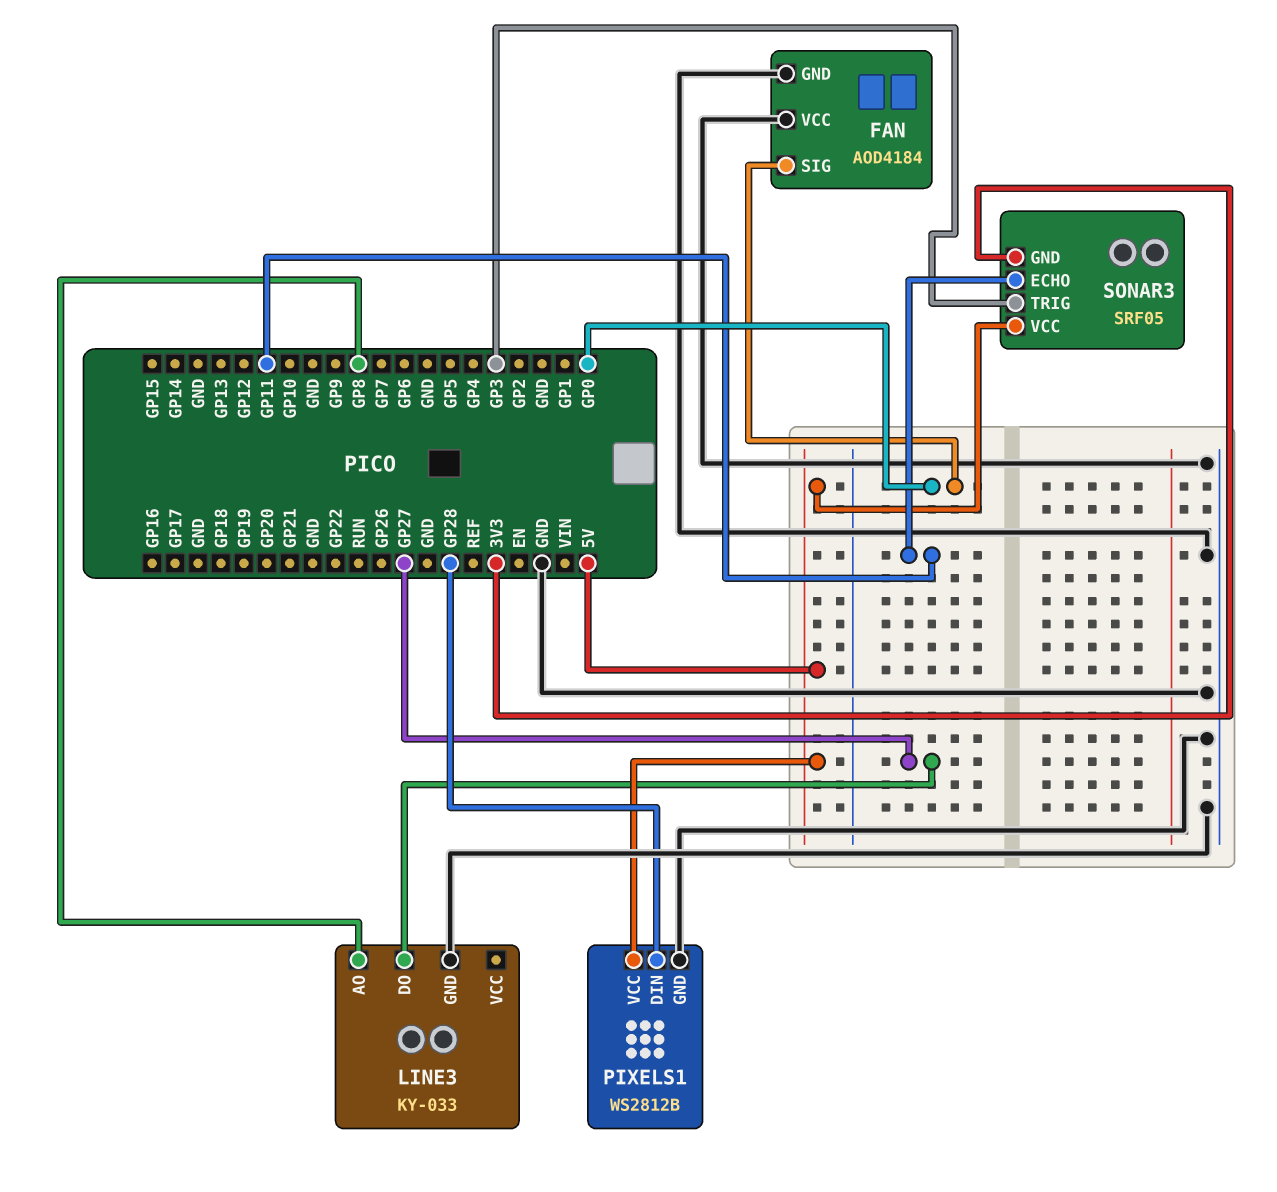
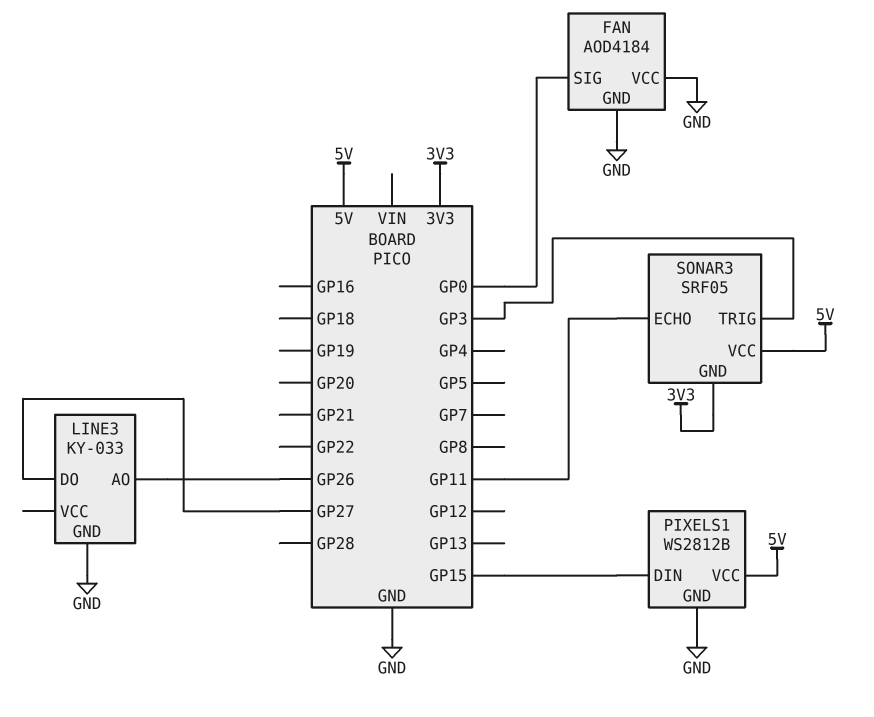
LINE3 pin AO: GP8 -> GP26
PIXELS1 pin DIN: GP28 -> GP15

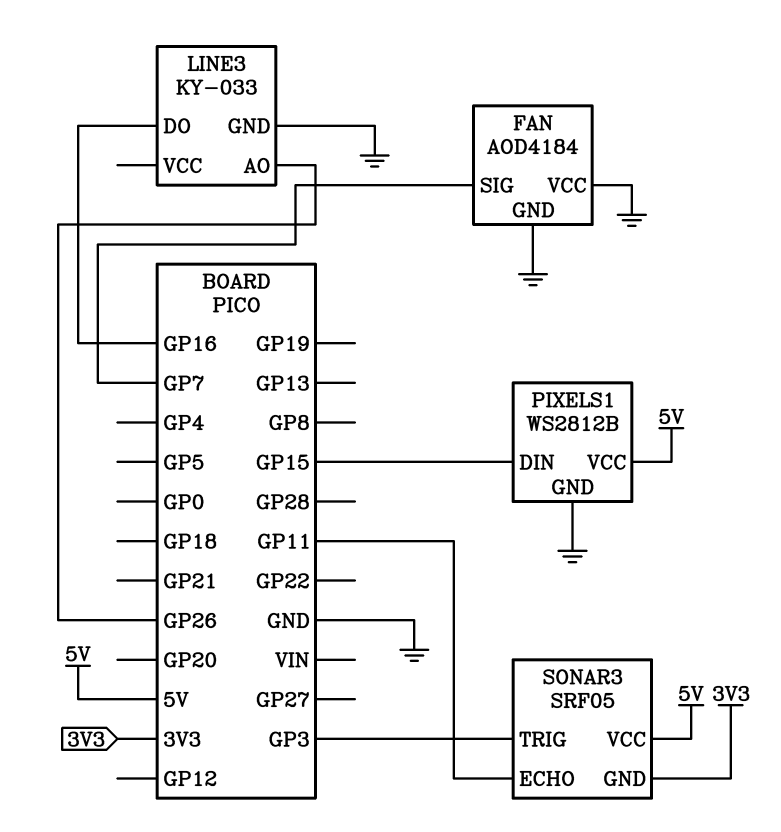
FAN pin SIG: GP0 -> GP7
LINE3 pin DO: GP27 -> GP16

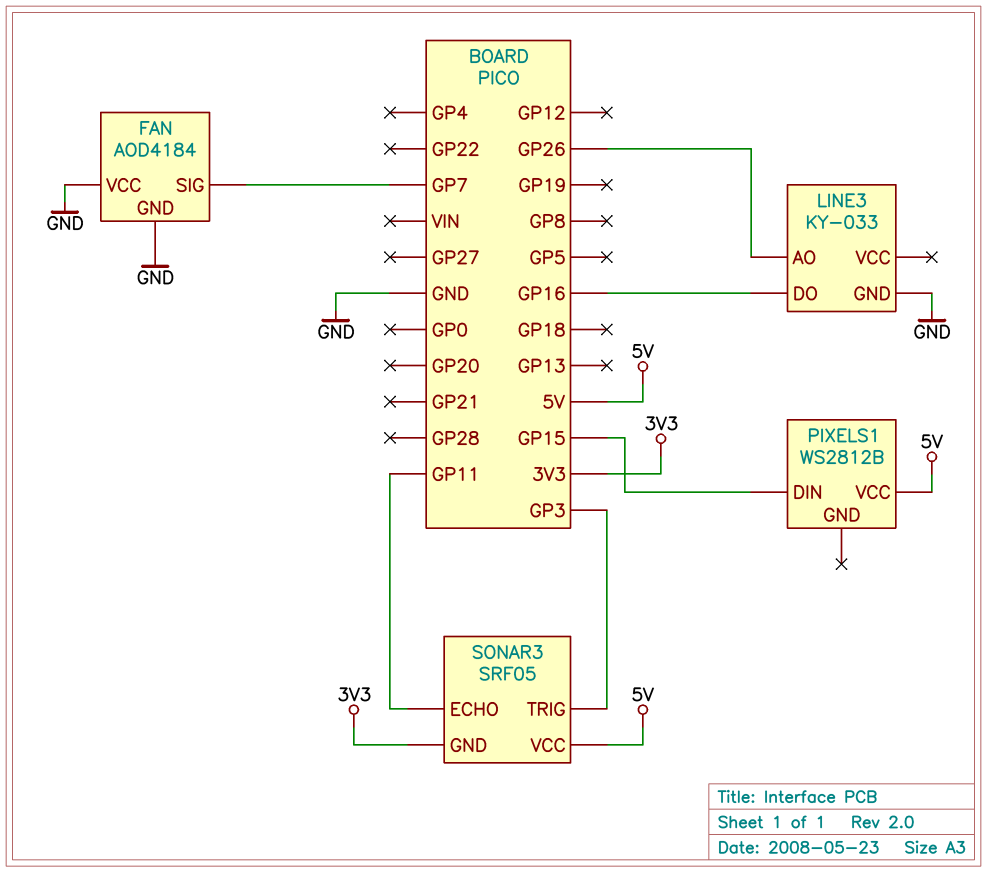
PIXELS1 pin GND: GND -> none

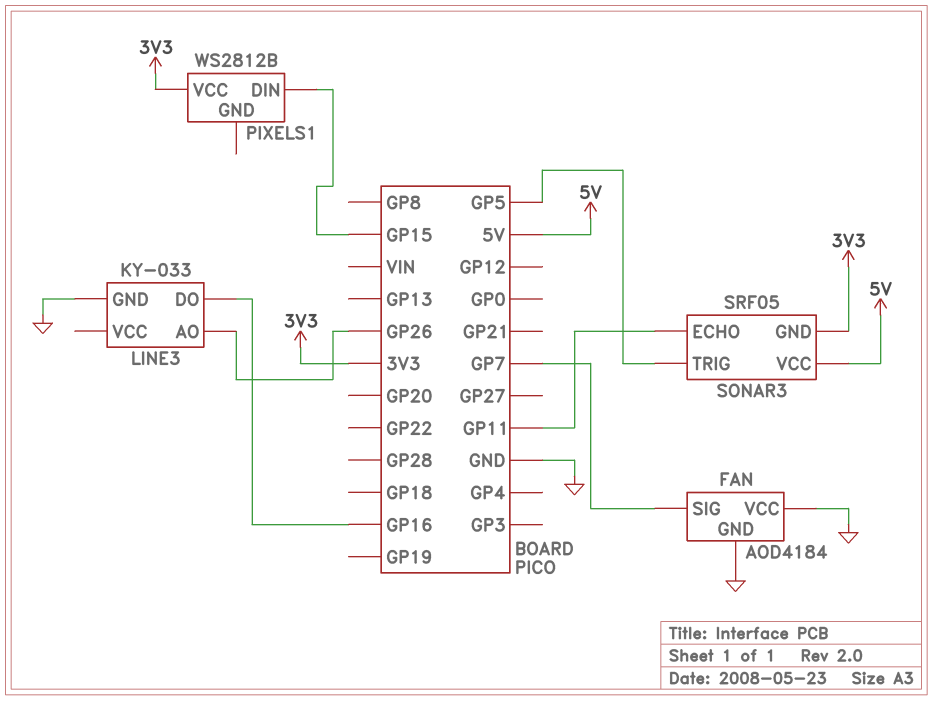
PIXELS1 pin VCC: 5V -> 3V3
SONAR3 pin TRIG: GP3 -> GP5

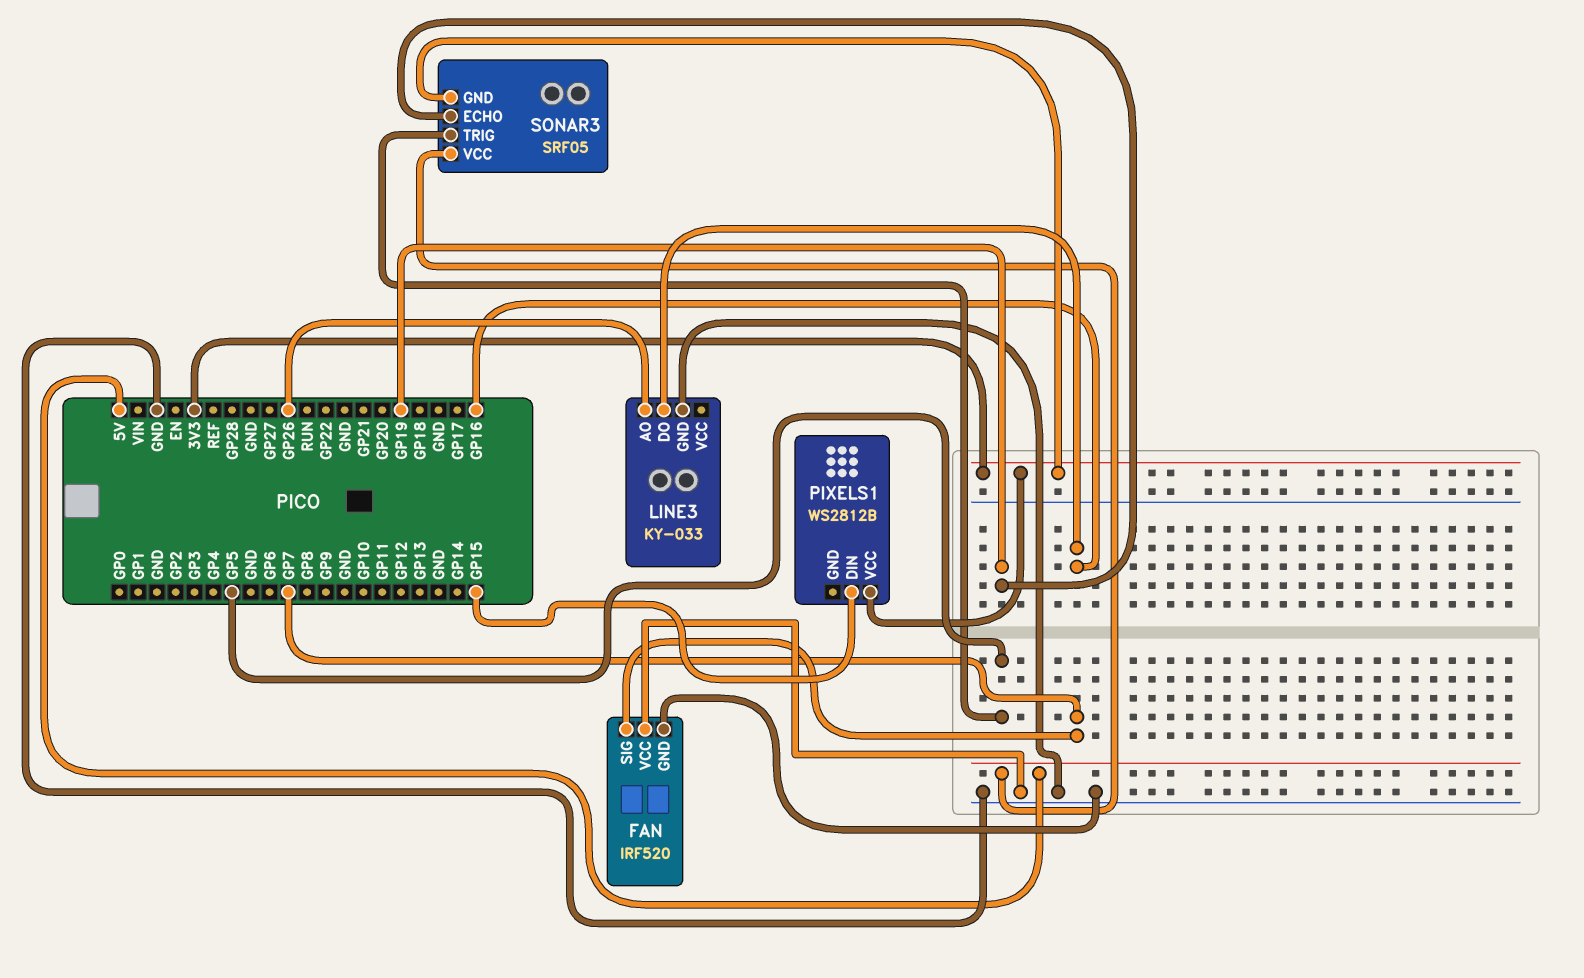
FAN: AOD4184 -> IRF520
SONAR3 pin ECHO: GP11 -> GP19

